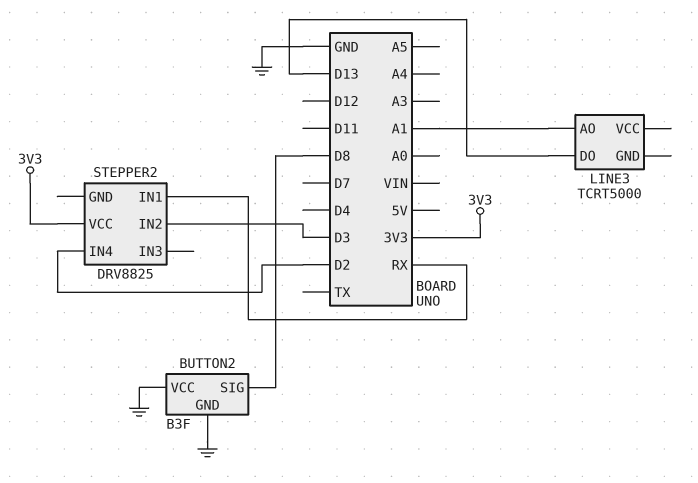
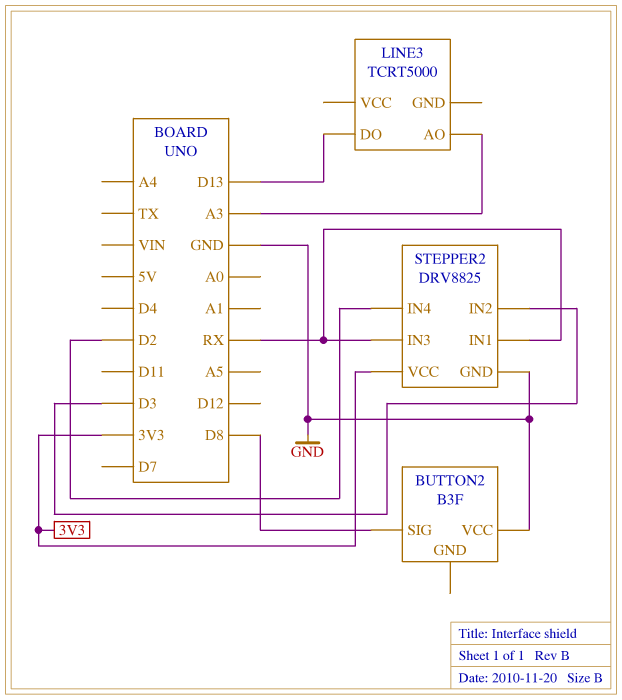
BUTTON2 pin GND: GND -> none
LINE3 pin AO: A1 -> A3
STEPPER2 pin GND: none -> GND
STEPPER2 pin IN3: none -> RX

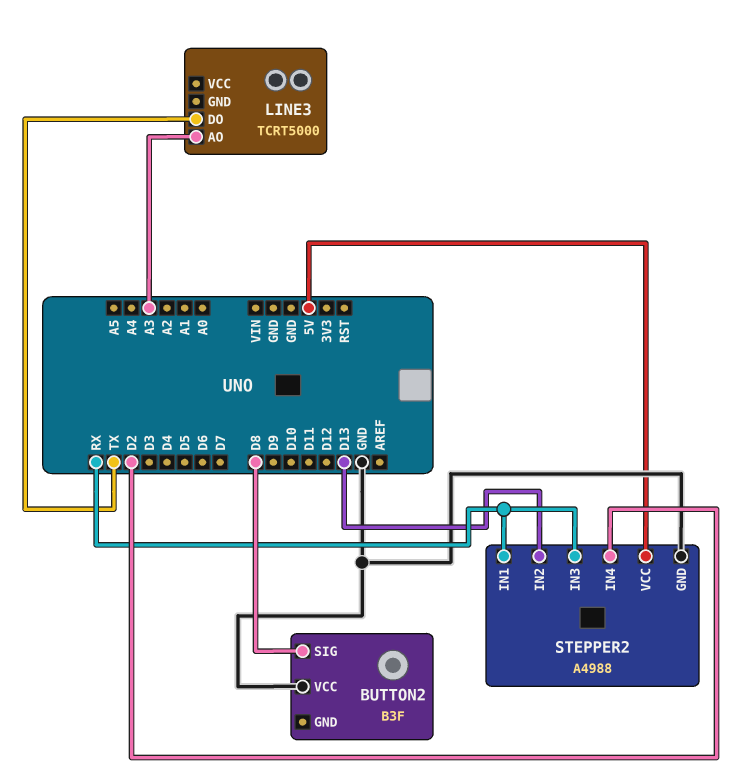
LINE3 pin DO: D13 -> TX
STEPPER2: DRV8825 -> A4988
STEPPER2 pin IN2: D3 -> D13
STEPPER2 pin VCC: 3V3 -> 5V

